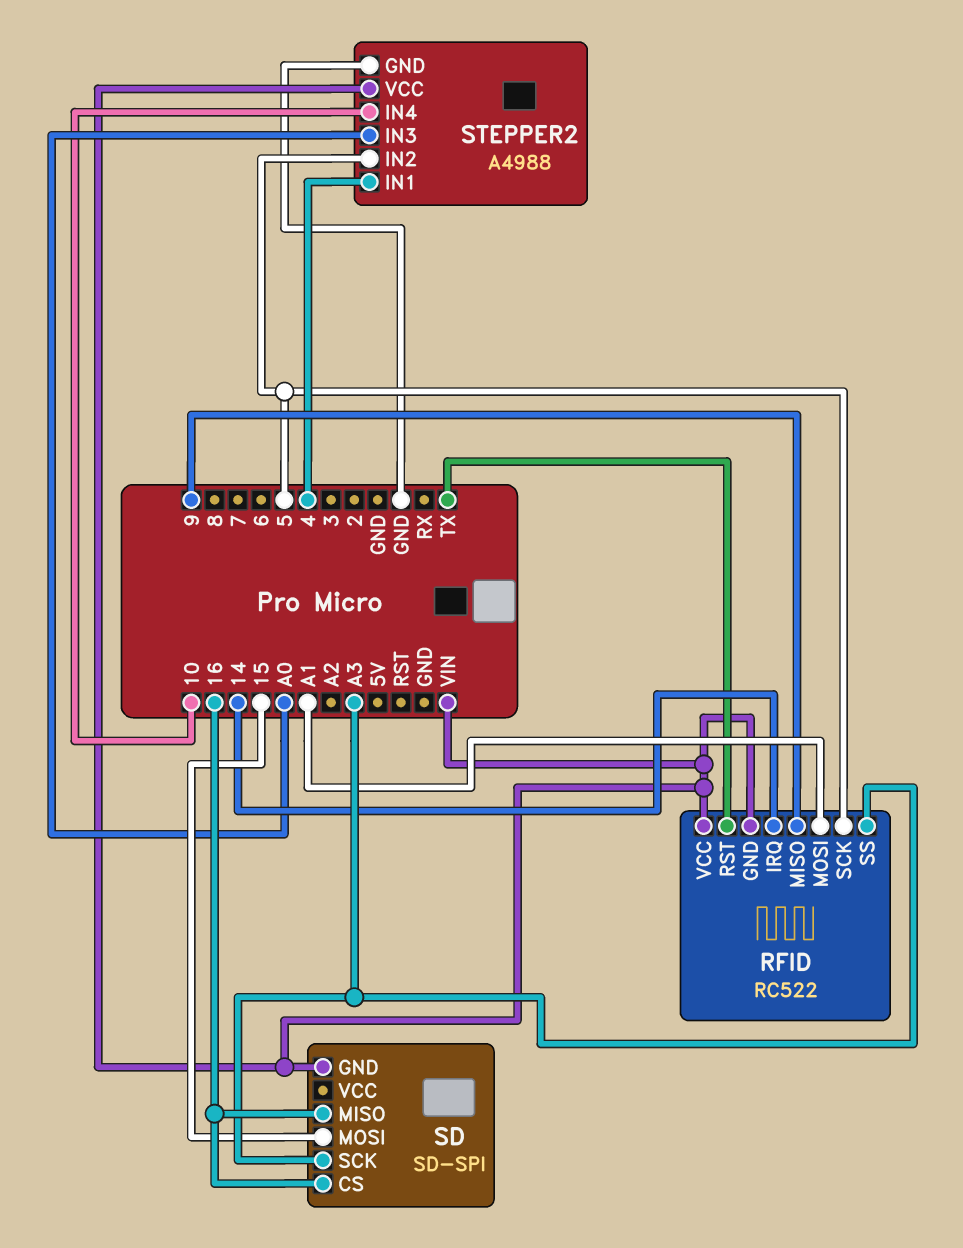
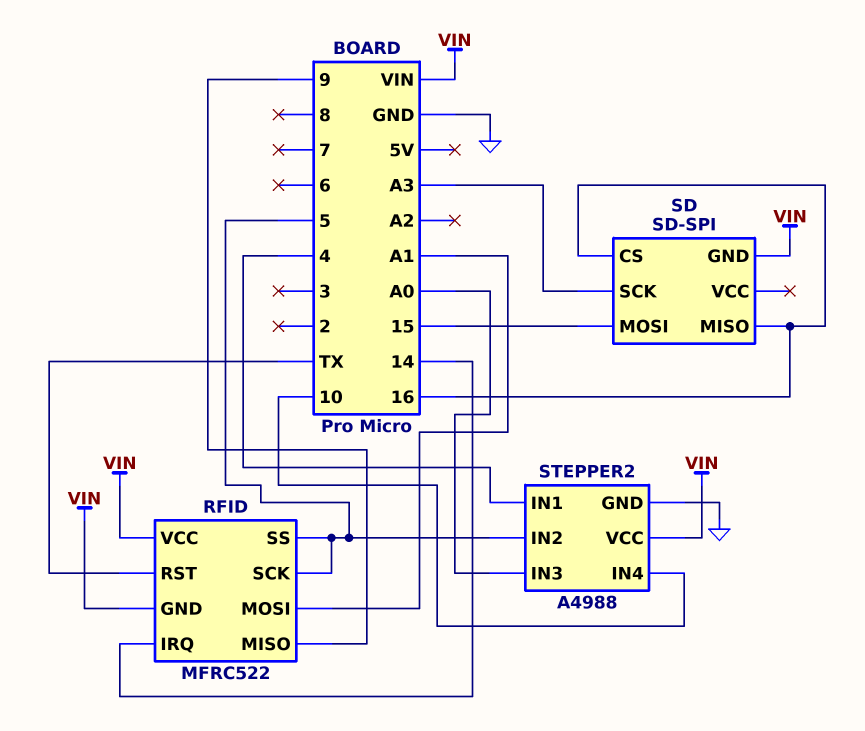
RFID: RC522 -> MFRC522
RFID pin SS: A3 -> 5

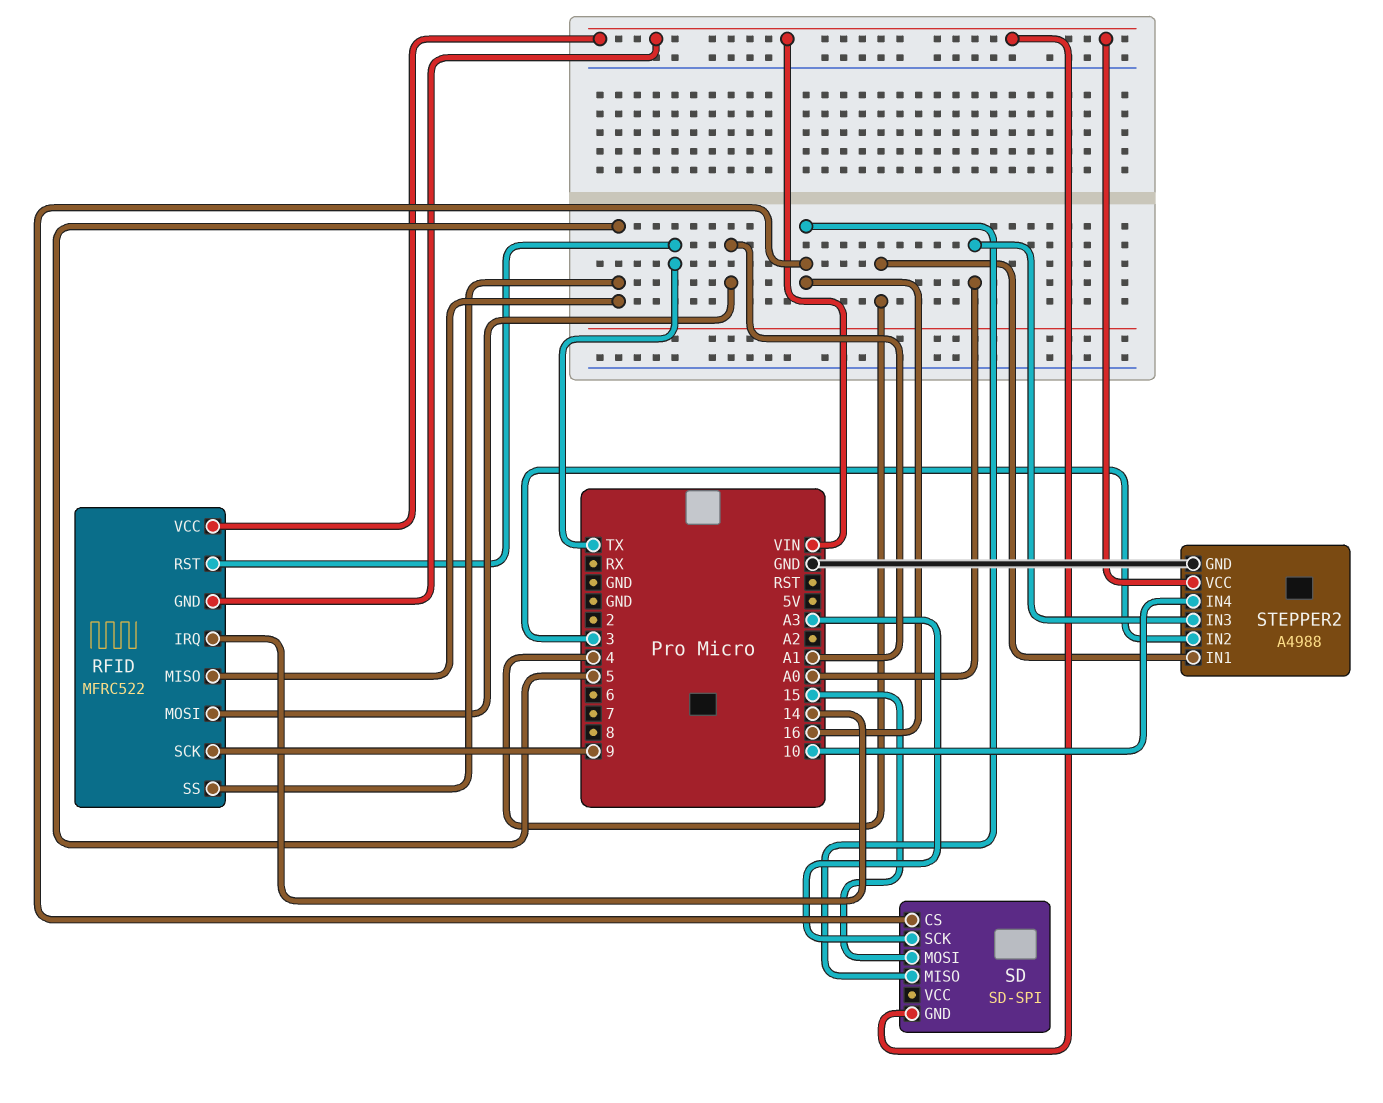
RFID pin MISO: 9 -> 5
RFID pin SCK: 5 -> 9
STEPPER2 pin IN2: 5 -> 3

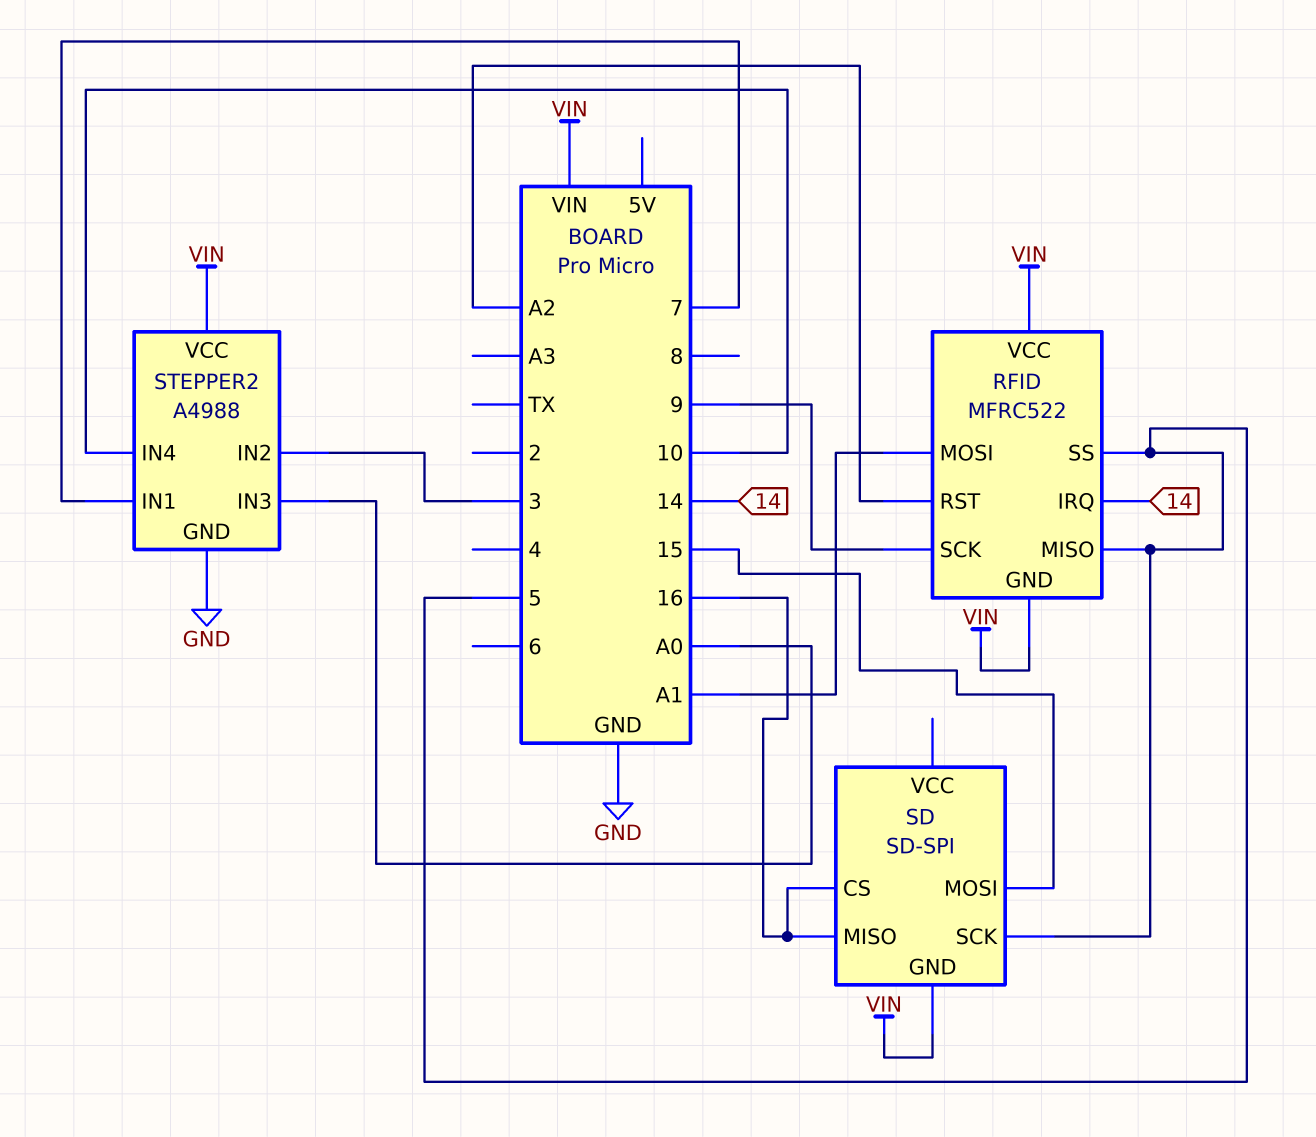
RFID pin RST: TX -> A2
SD pin SCK: A3 -> 5
STEPPER2 pin IN1: 4 -> 7

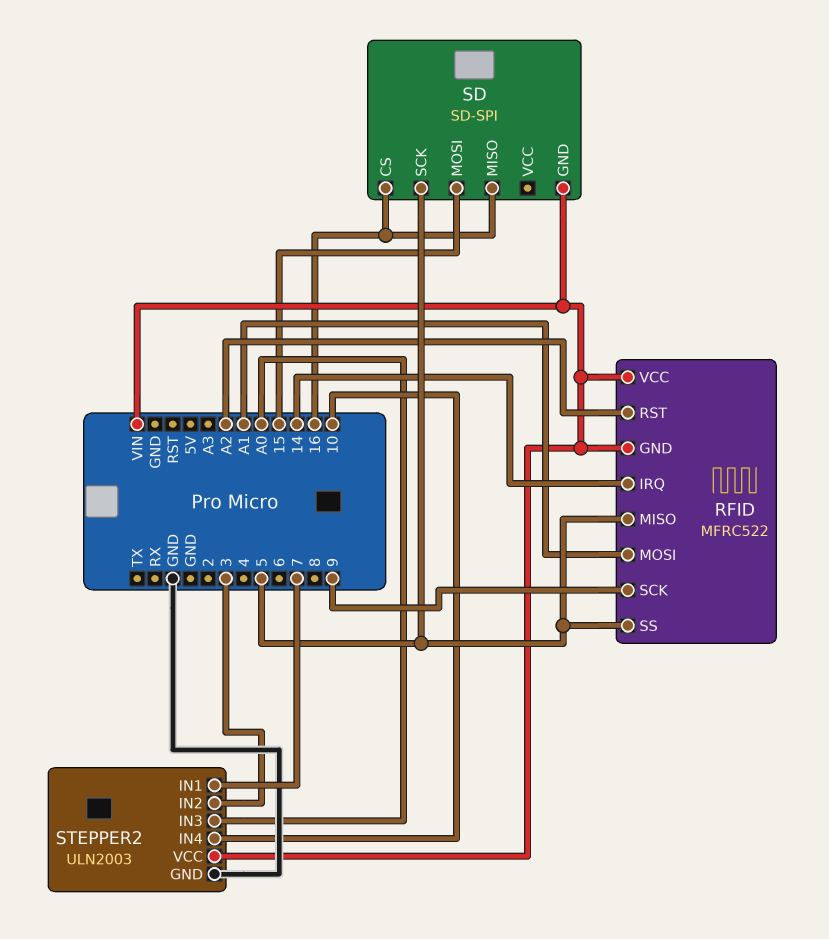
STEPPER2: A4988 -> ULN2003

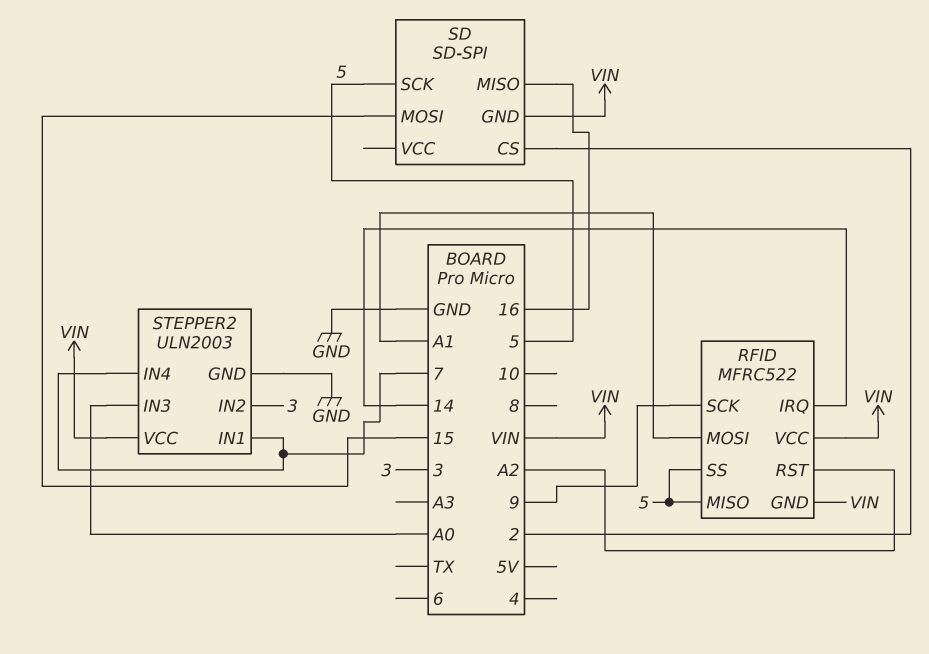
SD pin CS: 16 -> 2
STEPPER2 pin IN4: 10 -> 7

